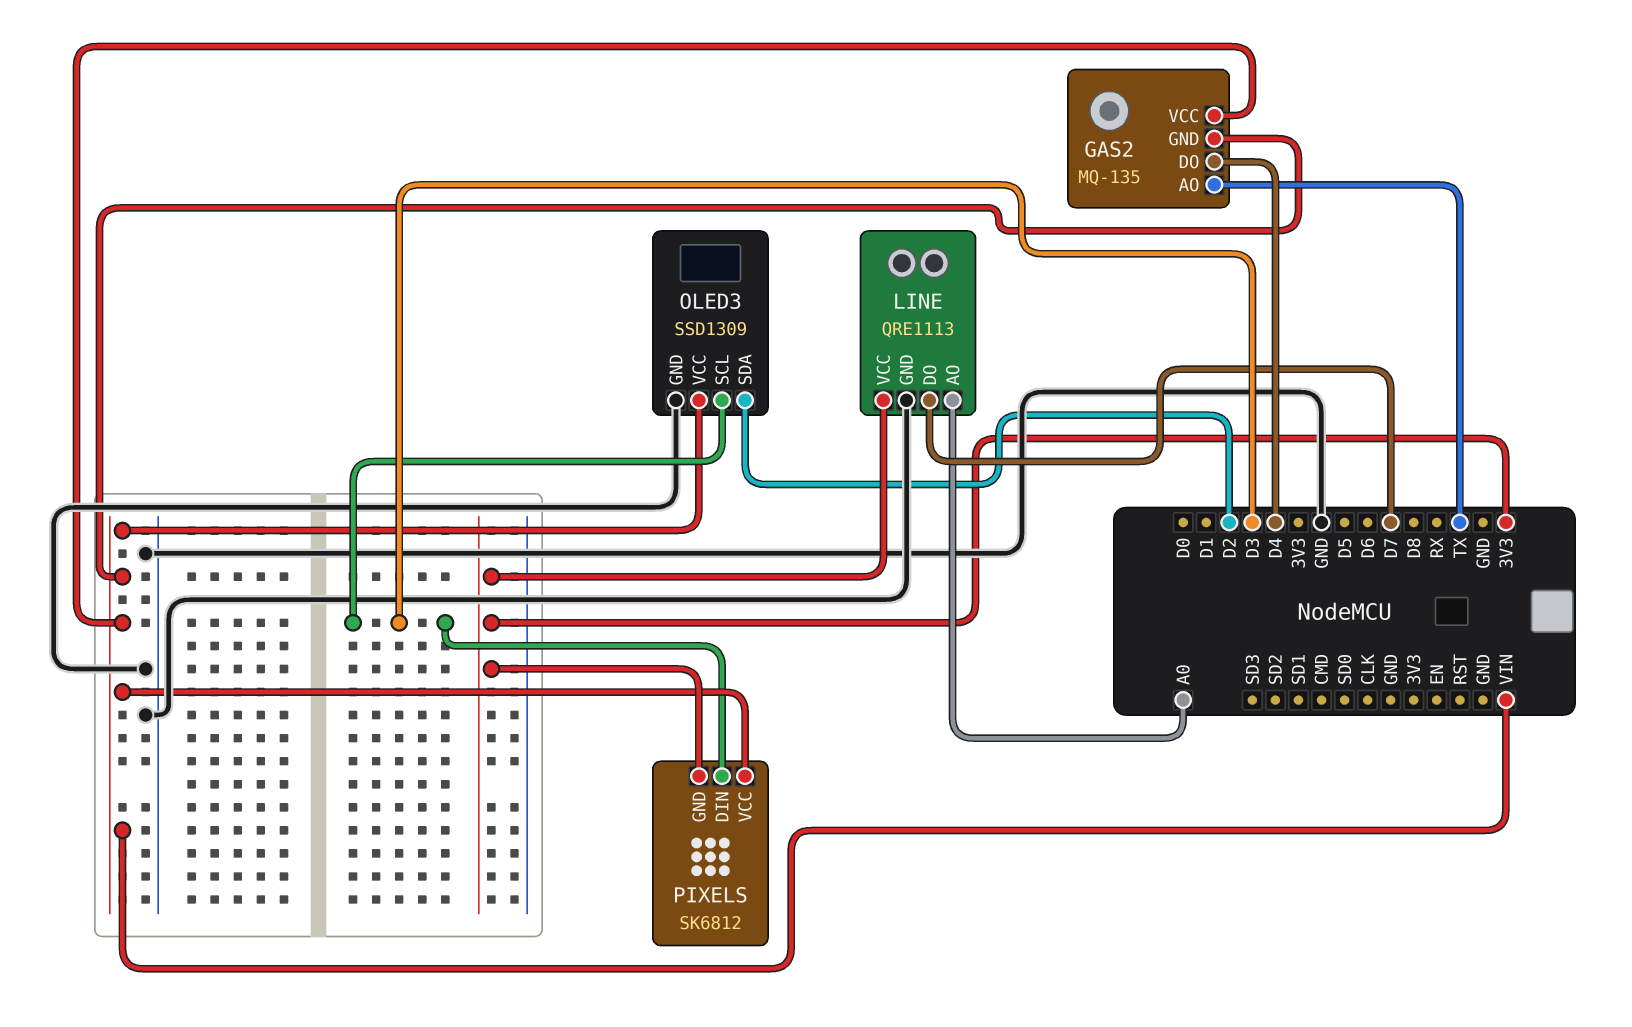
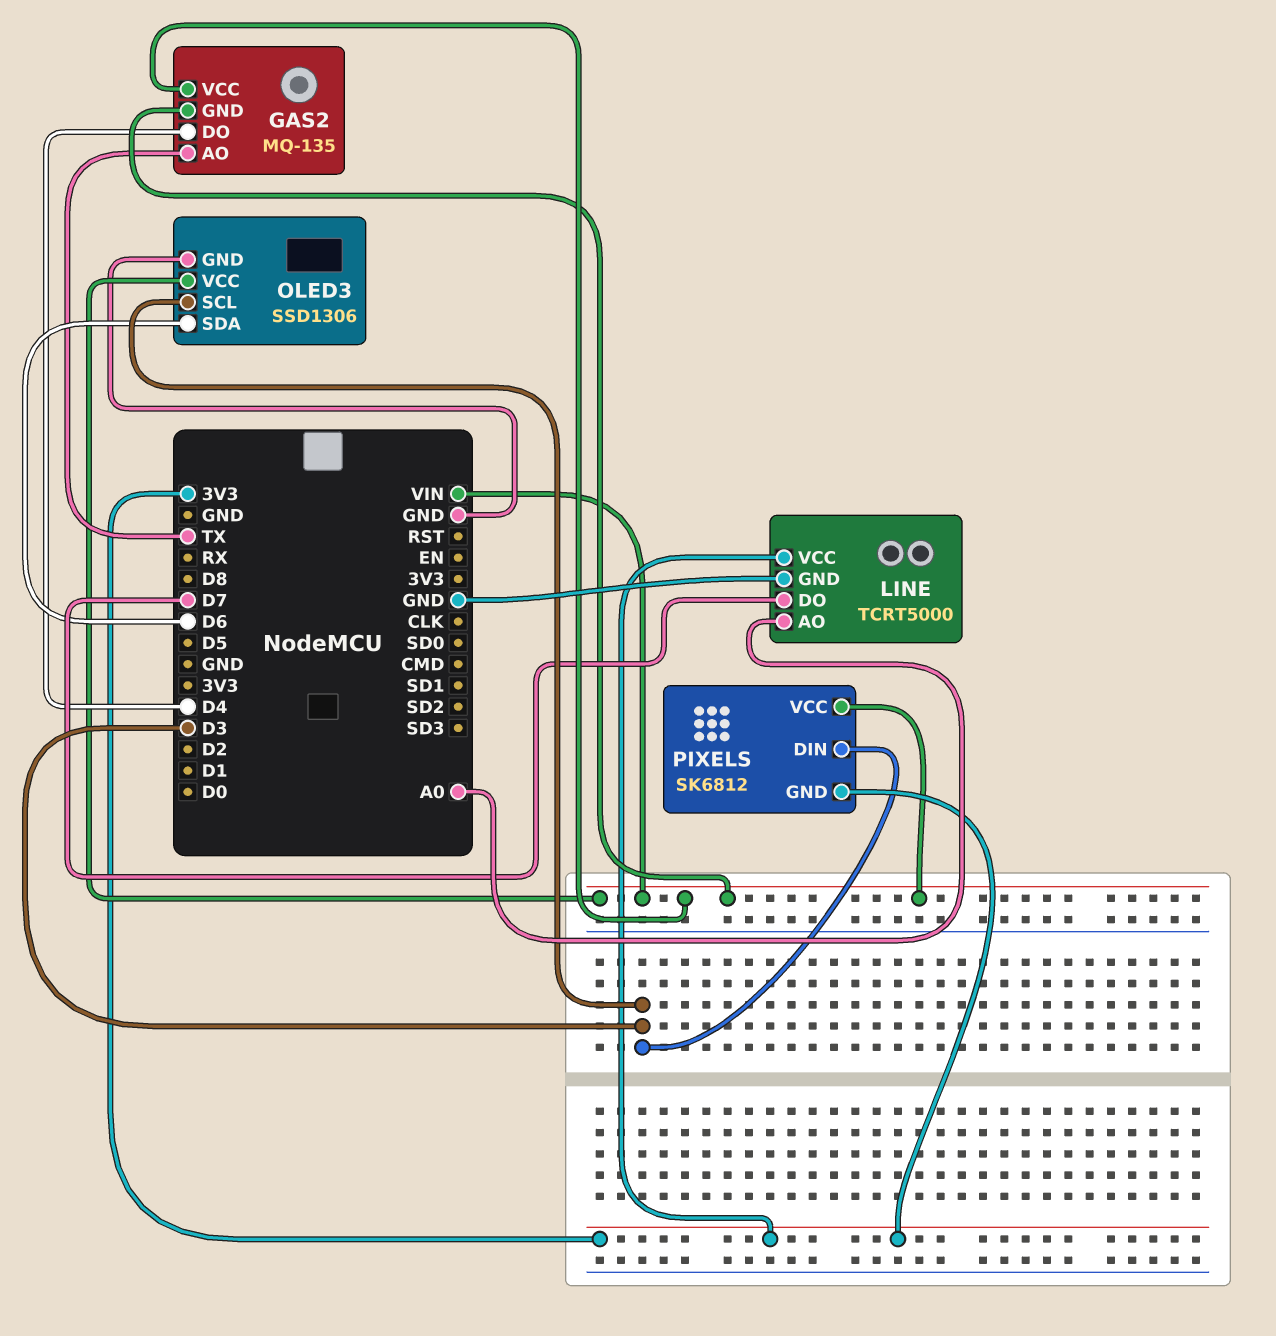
LINE: QRE1113 -> TCRT5000
OLED3: SSD1309 -> SSD1306
OLED3 pin SDA: D2 -> D6

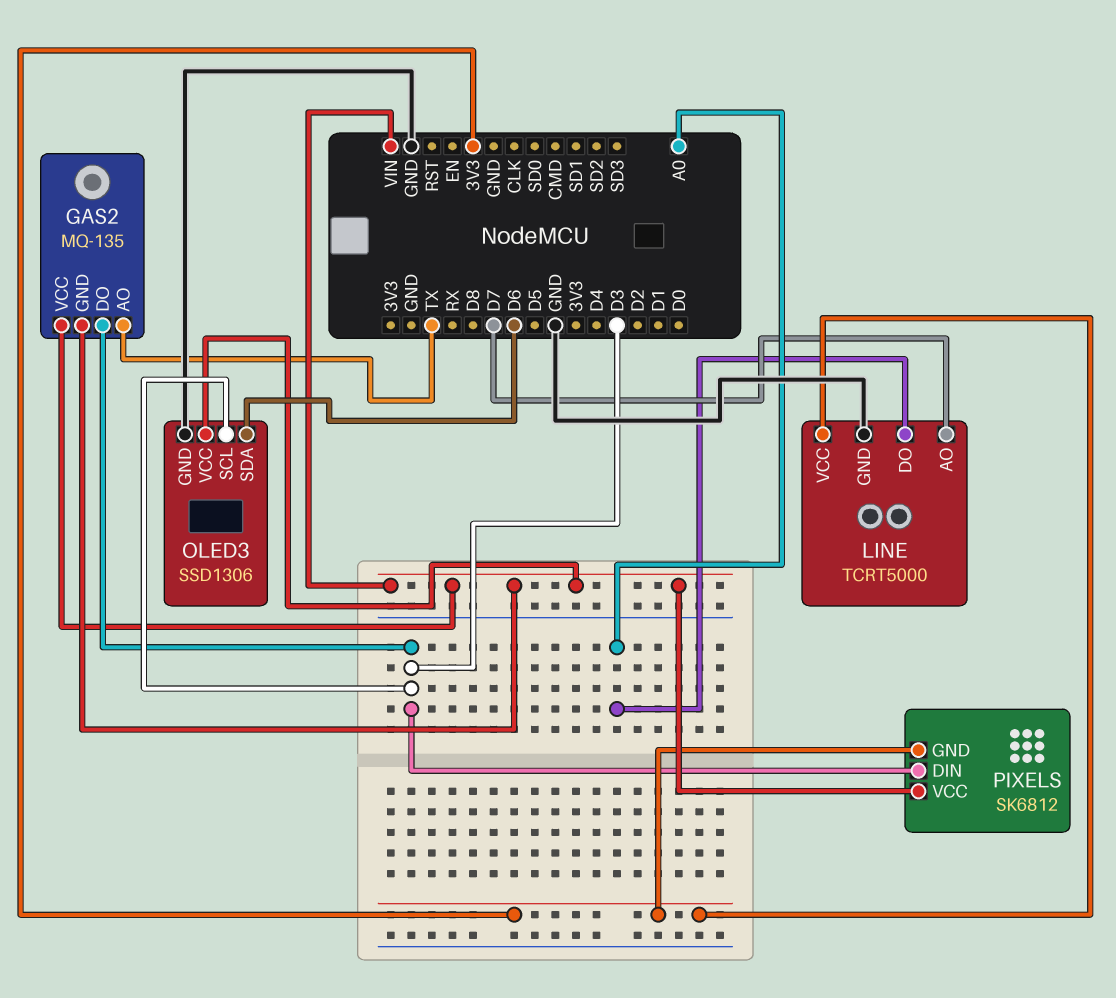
GAS2 pin DO: D4 -> D3
LINE pin AO: A0 -> D7
LINE pin DO: D7 -> A0

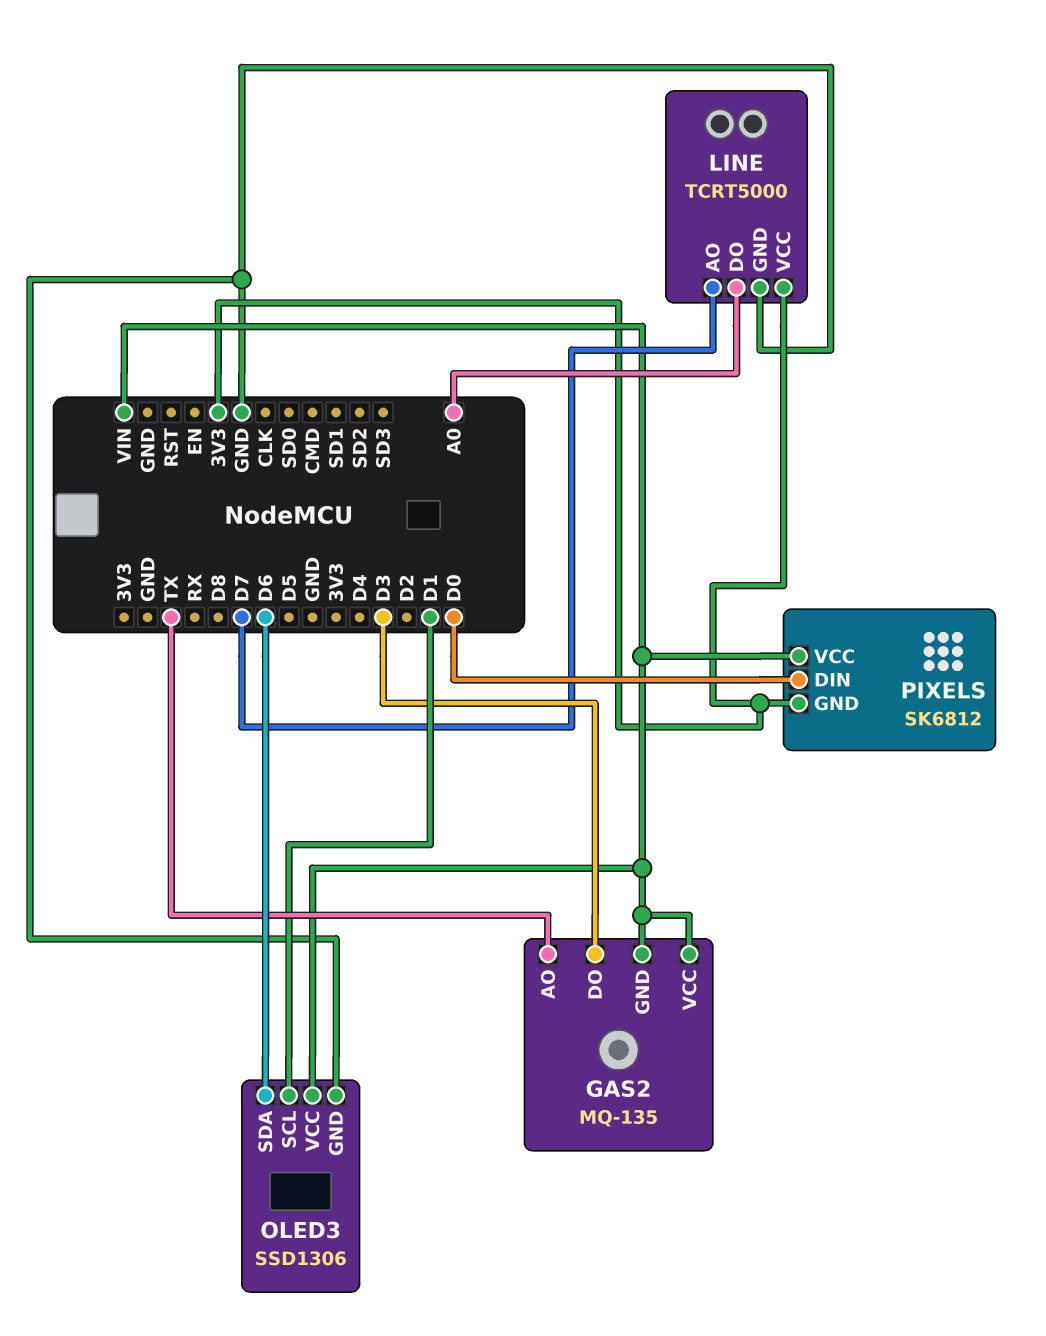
OLED3 pin SCL: D3 -> D1
PIXELS pin DIN: D3 -> D0

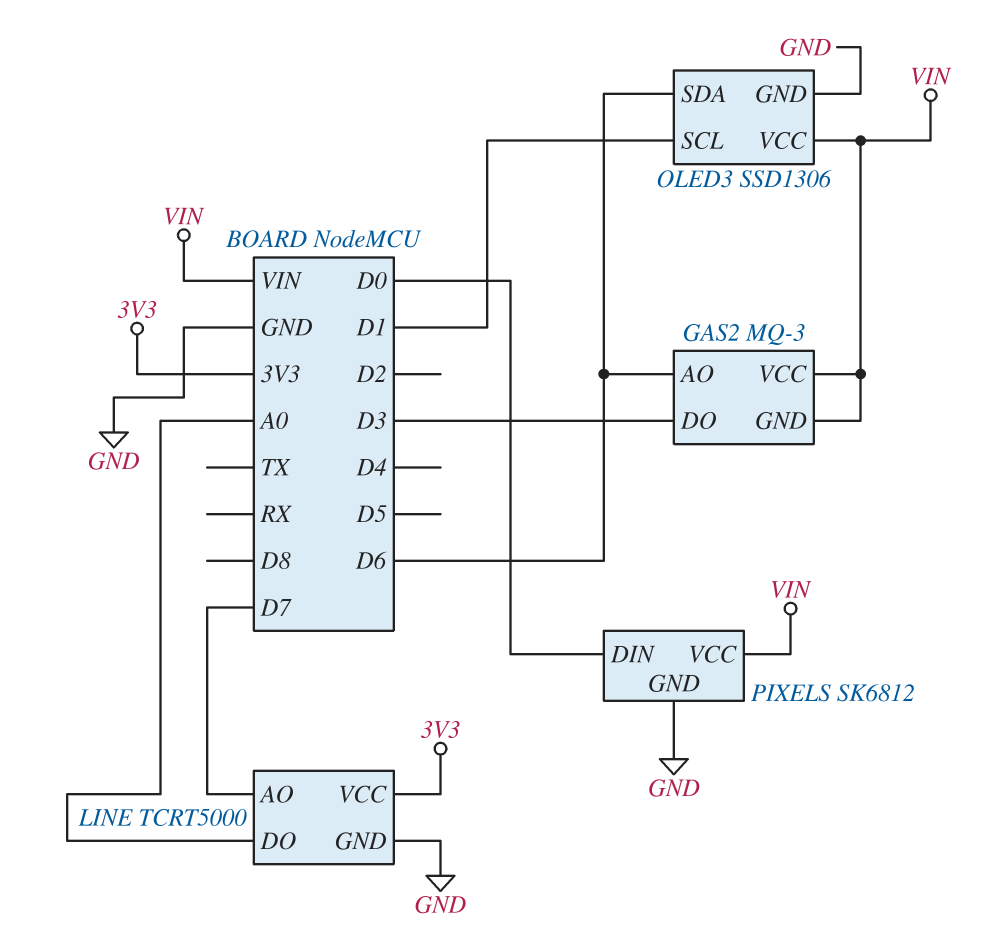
GAS2: MQ-135 -> MQ-3
GAS2 pin AO: TX -> D6
PIXELS pin GND: 3V3 -> GND

